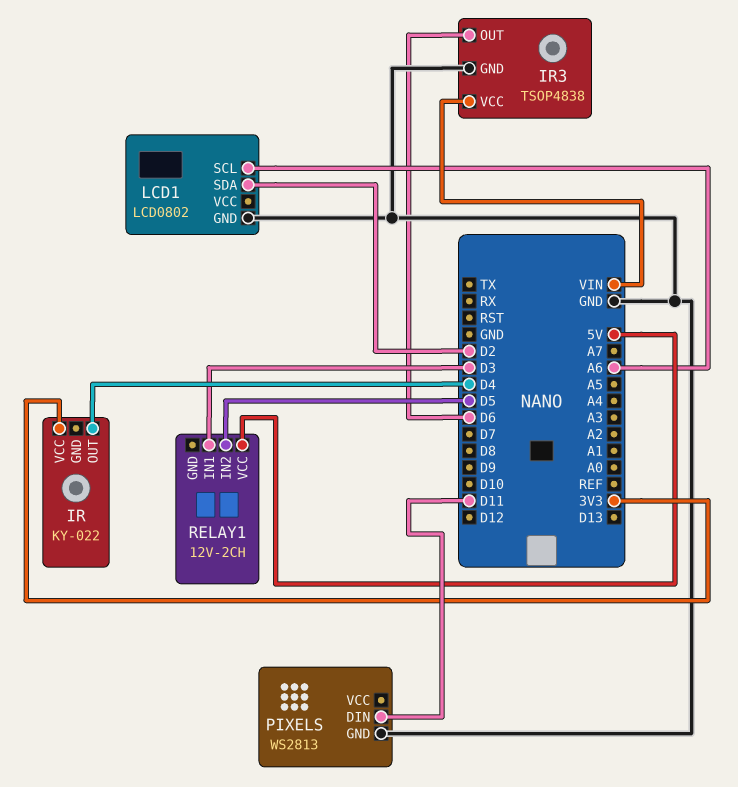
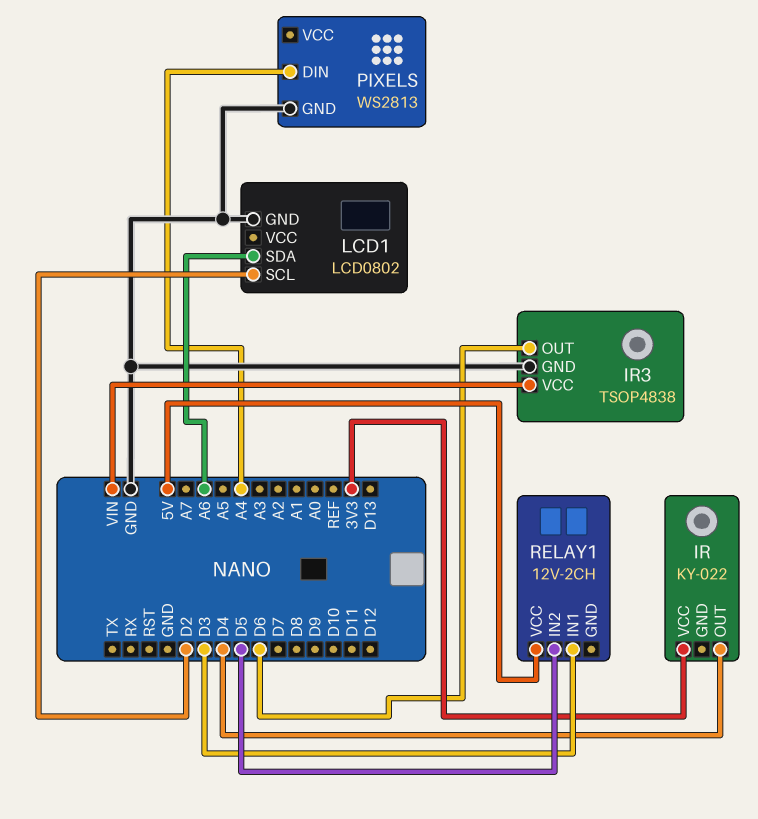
LCD1 pin SCL: A6 -> D2
LCD1 pin SDA: D2 -> A6
PIXELS pin DIN: D11 -> A4

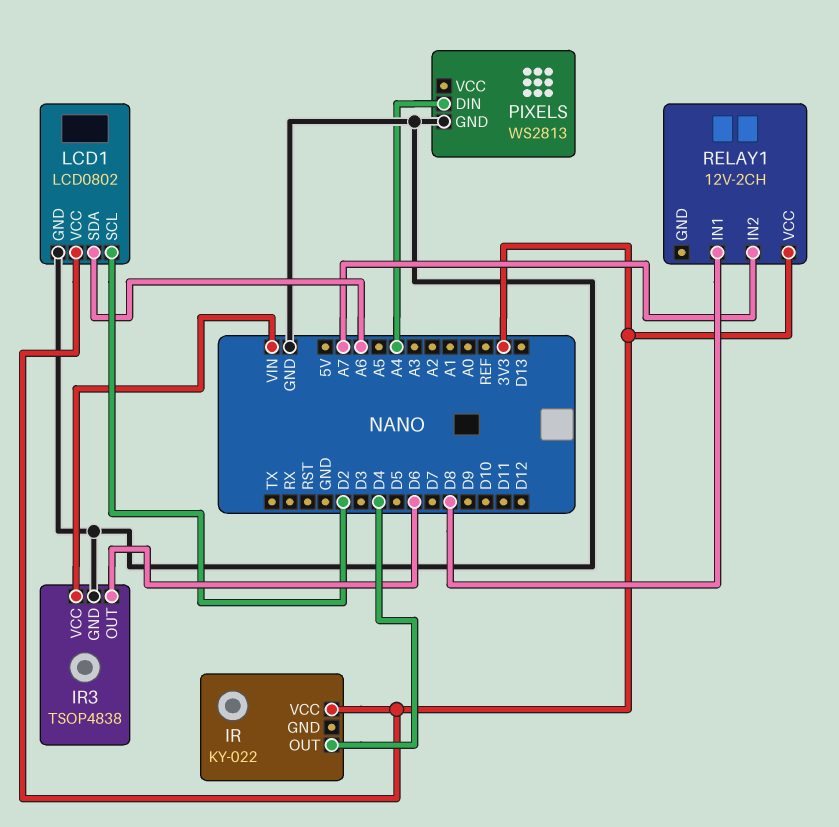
LCD1 pin VCC: none -> 3V3
RELAY1 pin IN1: D3 -> D8
RELAY1 pin IN2: D5 -> A7
RELAY1 pin VCC: 5V -> 3V3

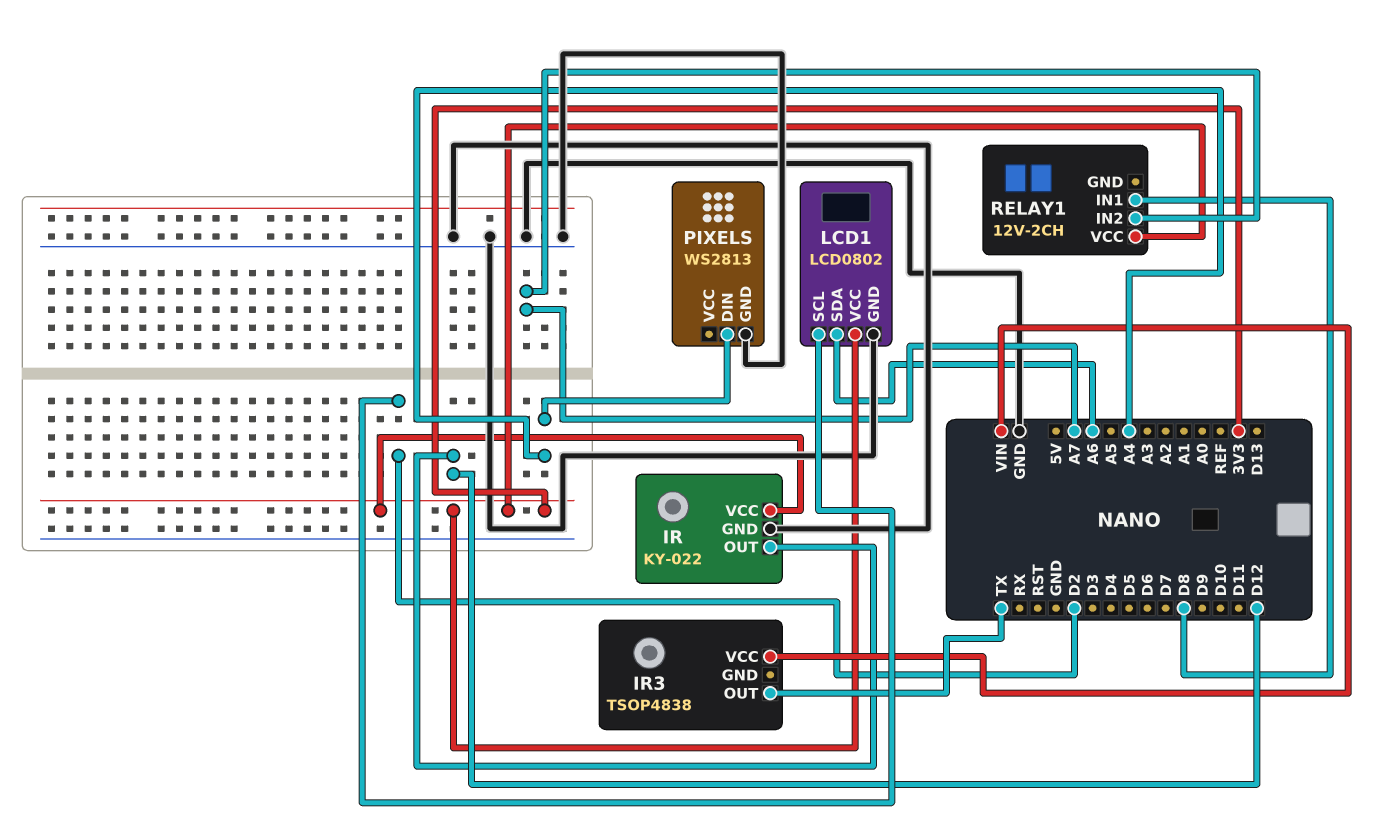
IR pin GND: none -> GND
IR pin OUT: D4 -> D12
IR3 pin GND: GND -> none
IR3 pin OUT: D6 -> TX

